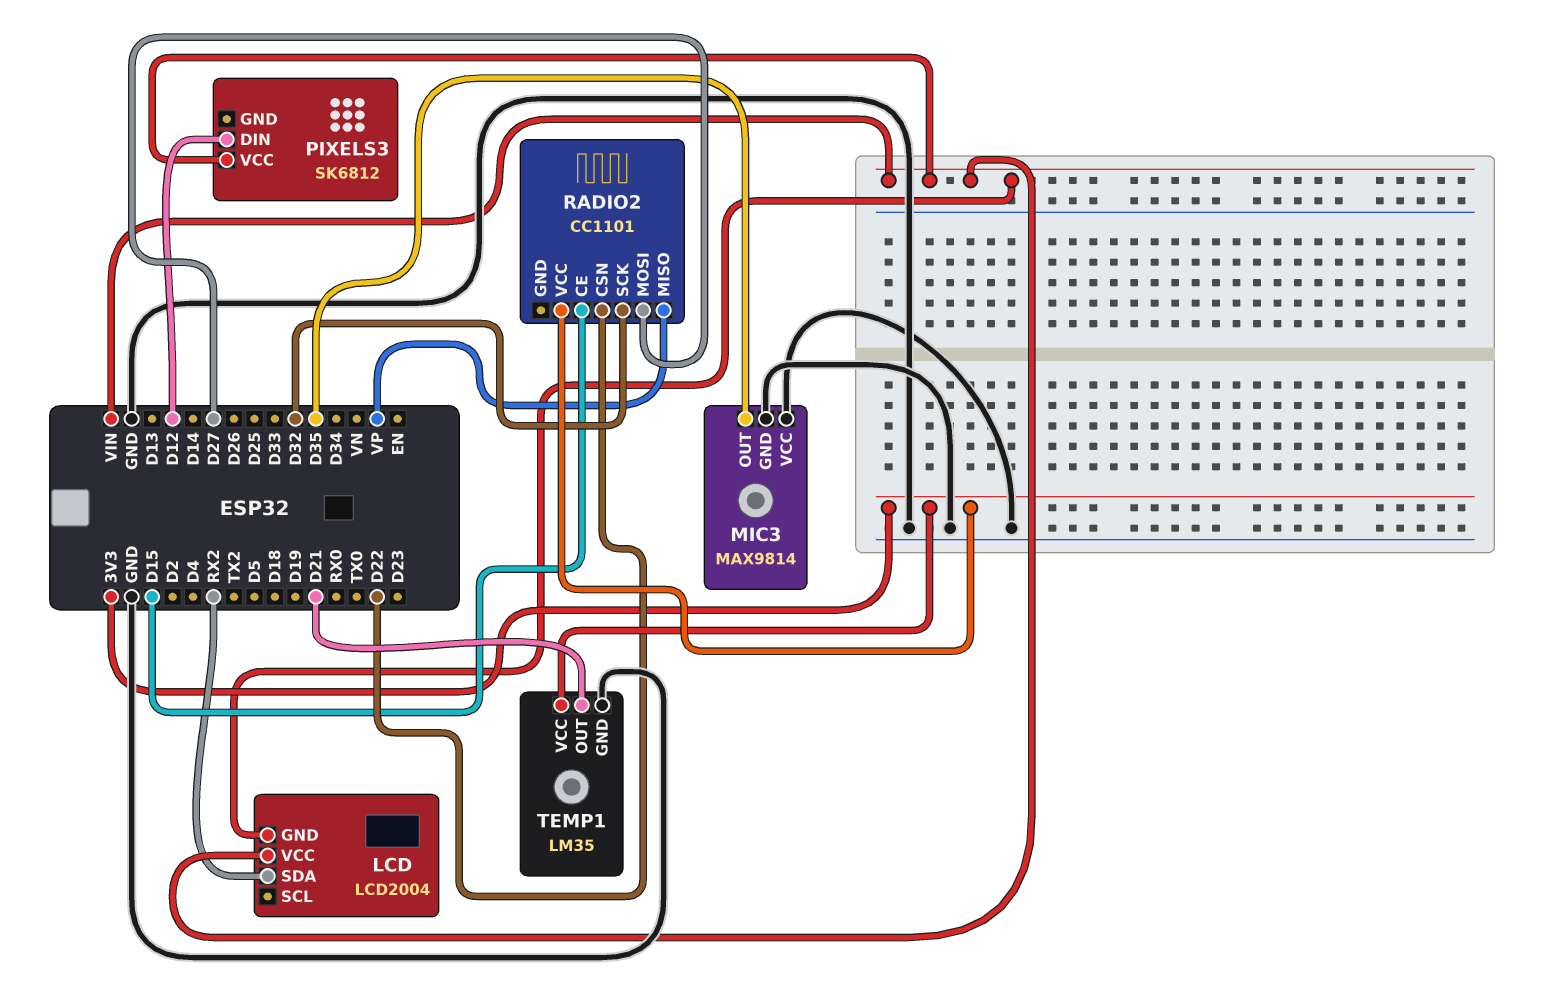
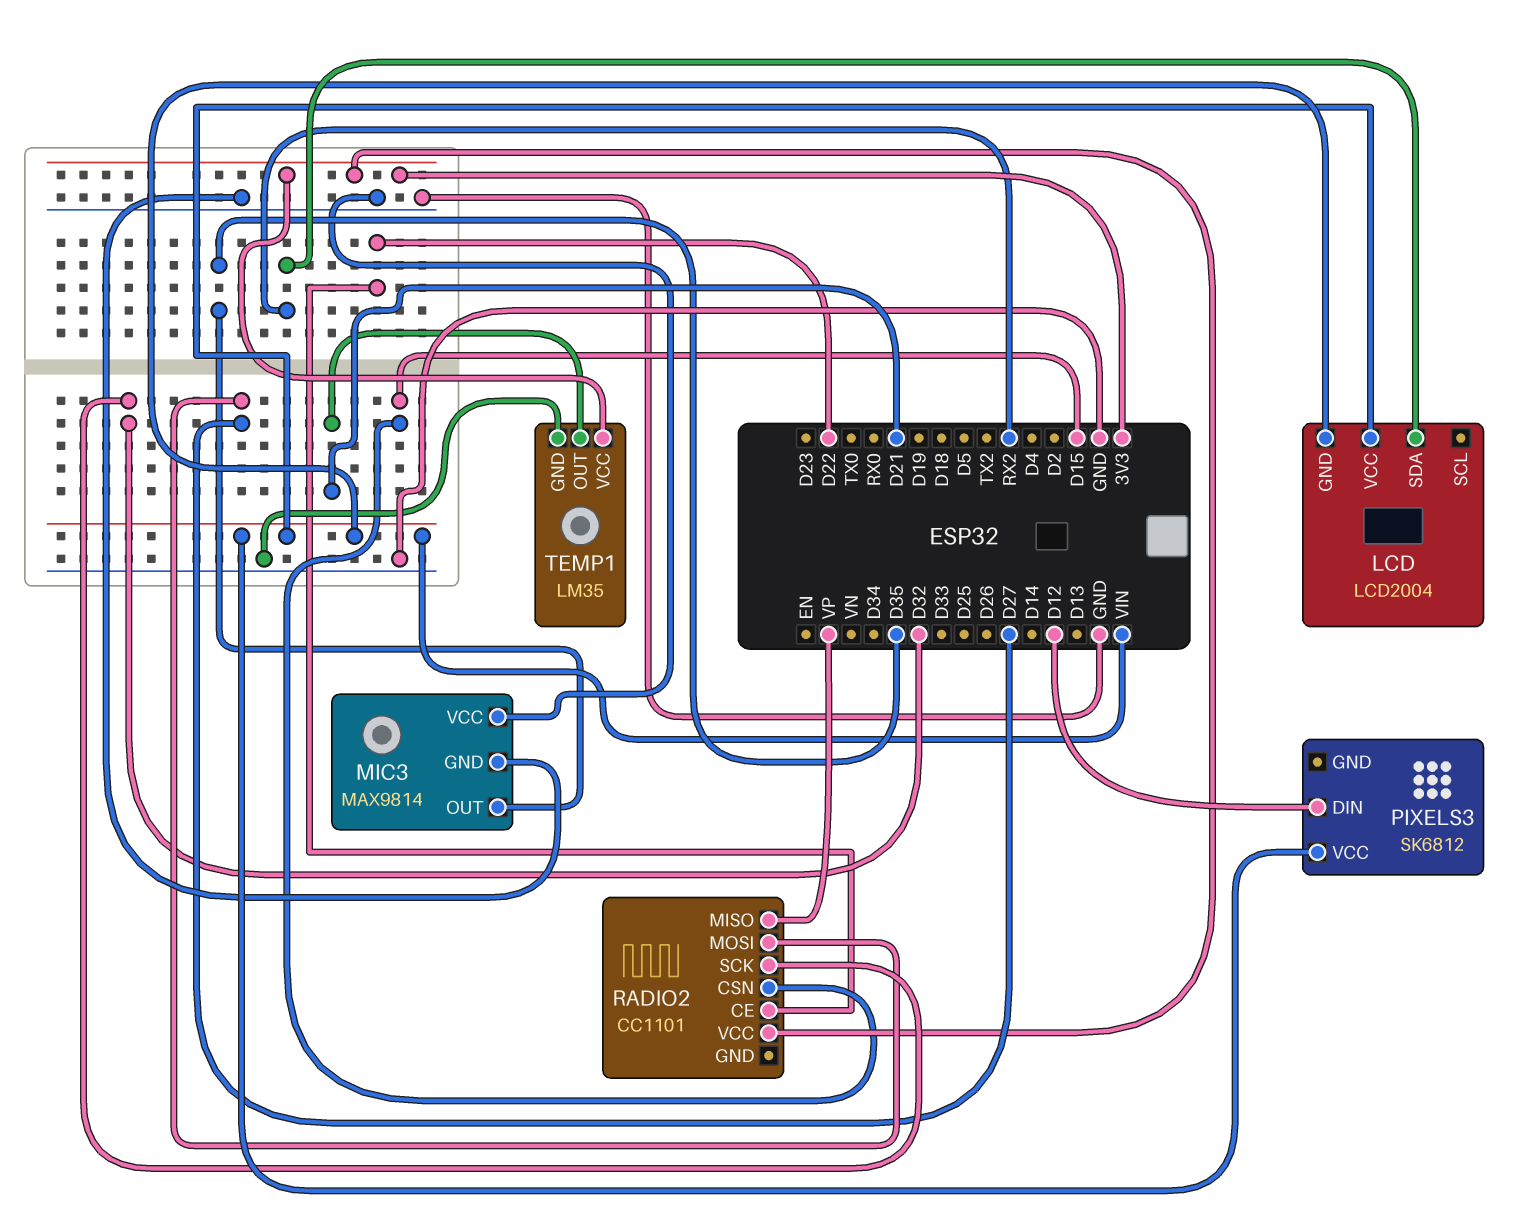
RADIO2 pin CE: D15 -> D22
RADIO2 pin CSN: D22 -> D15

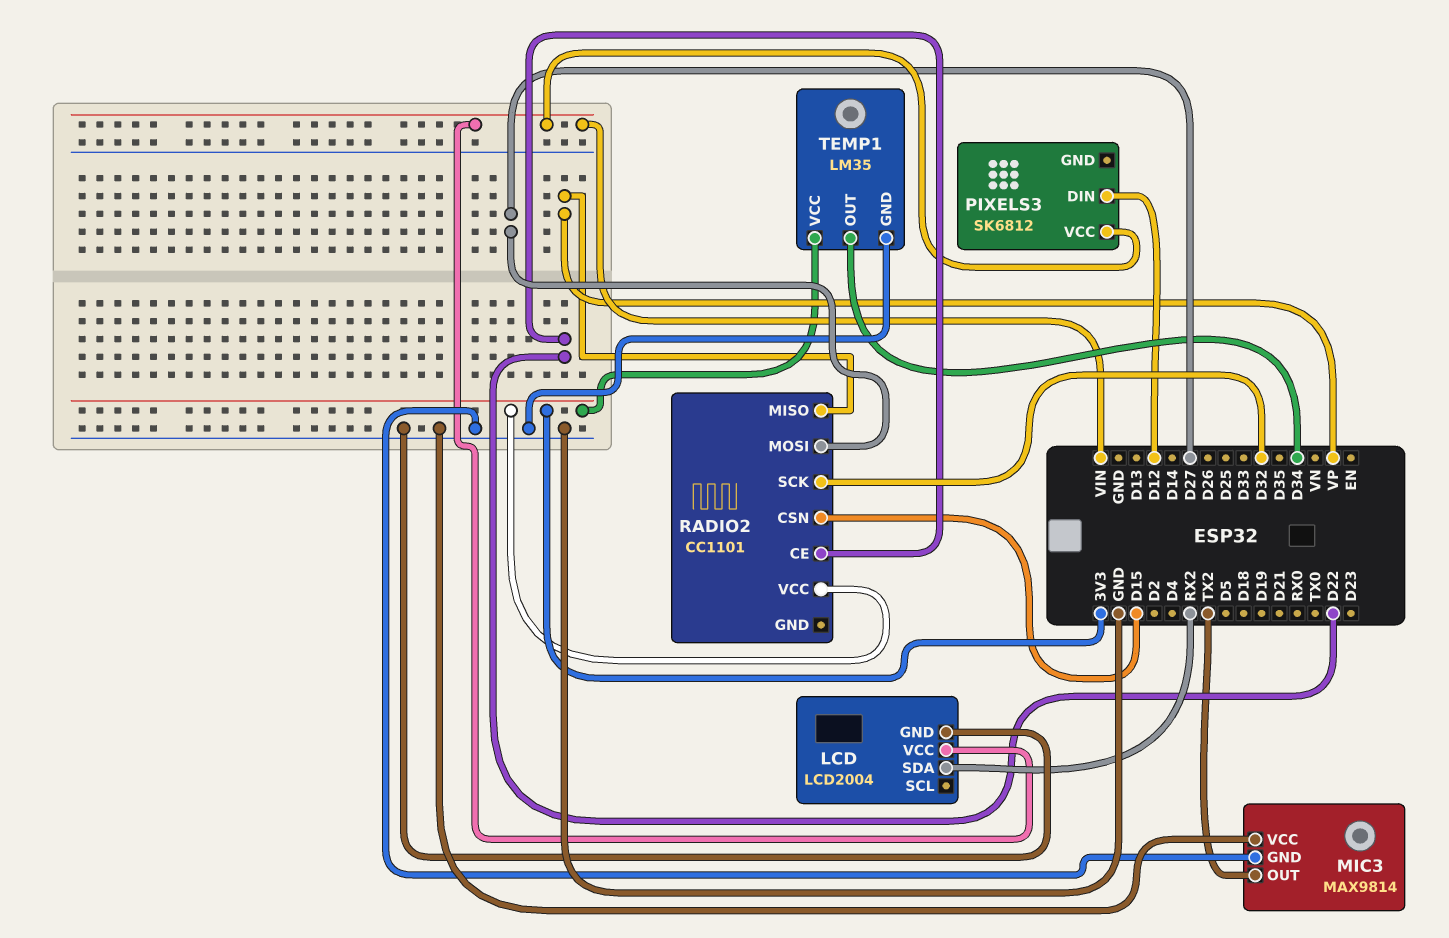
LCD pin GND: VIN -> GND
MIC3 pin OUT: D35 -> TX2
TEMP1 pin OUT: D21 -> D34

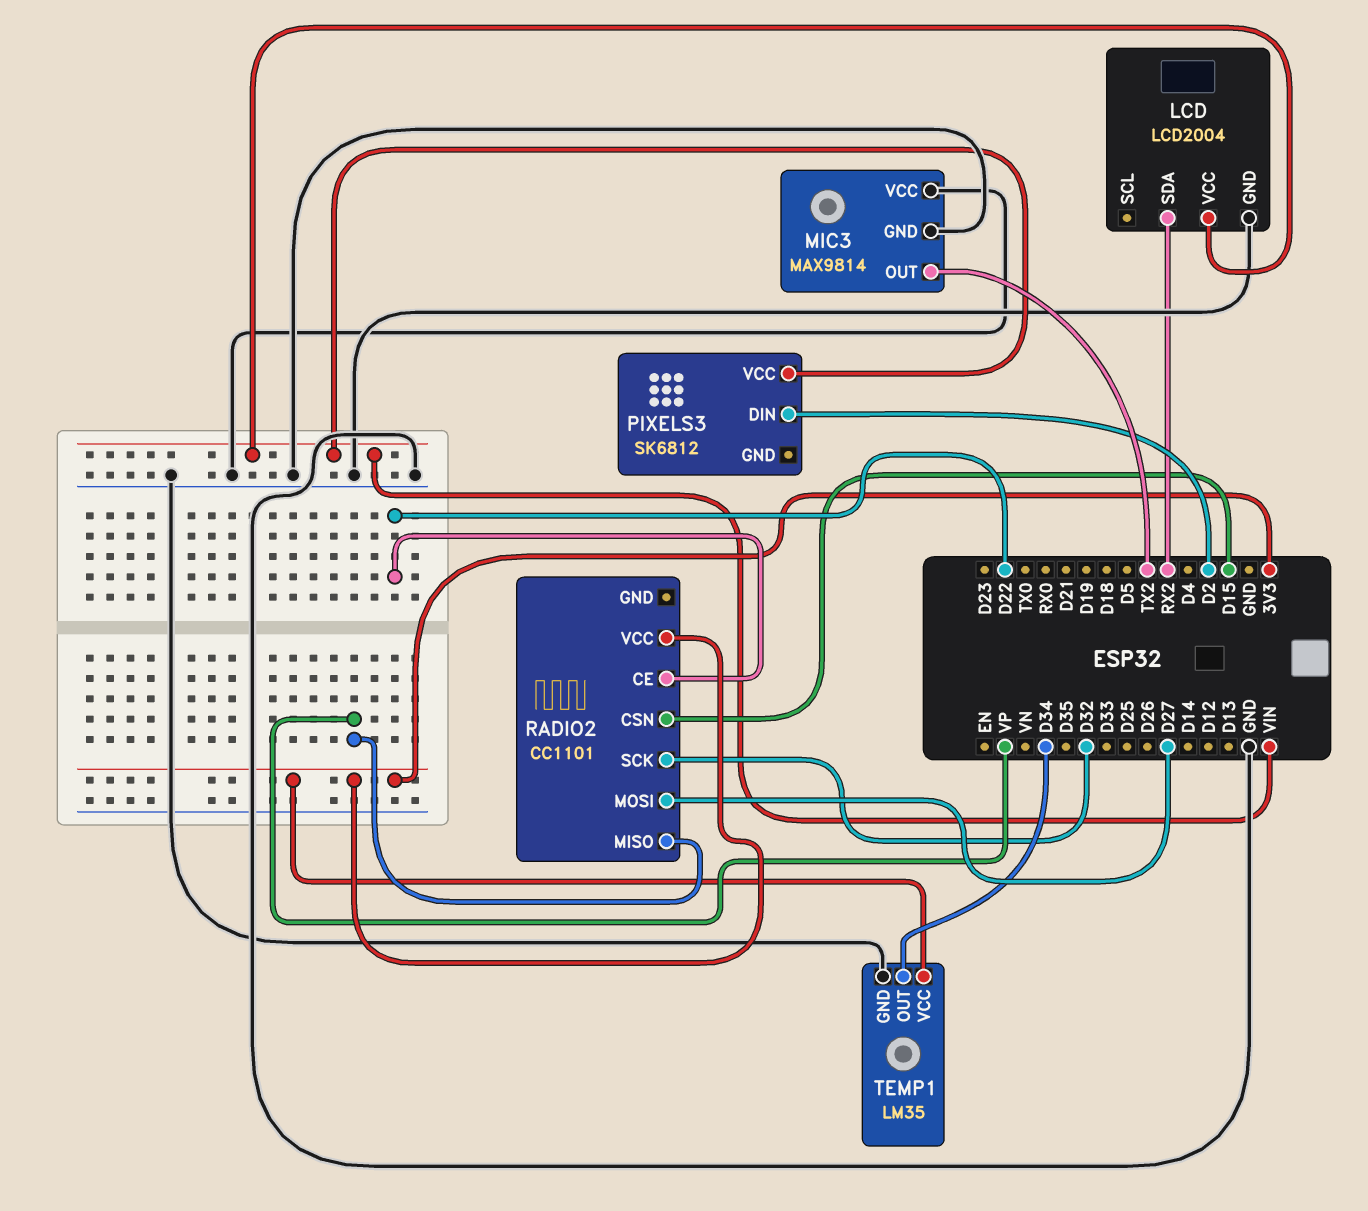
PIXELS3 pin DIN: D12 -> D2

